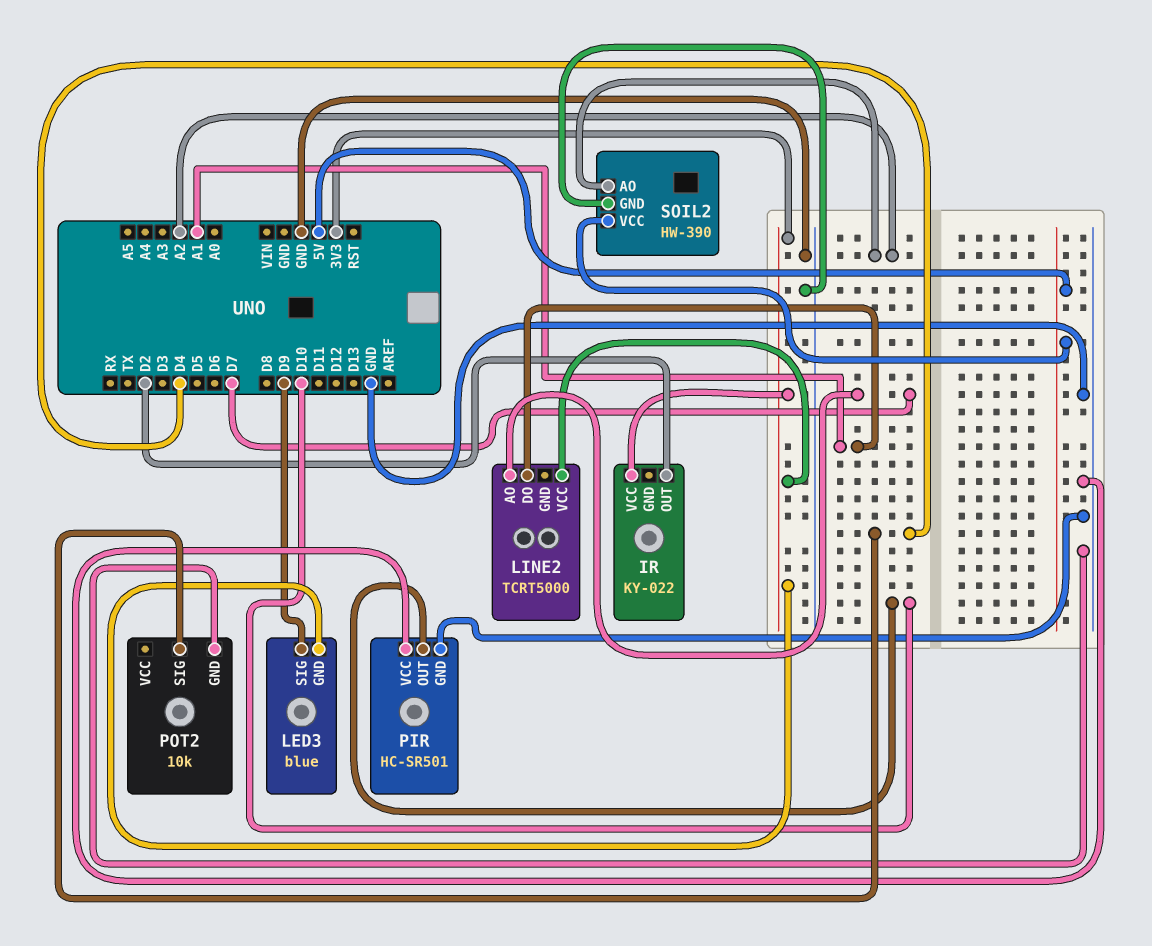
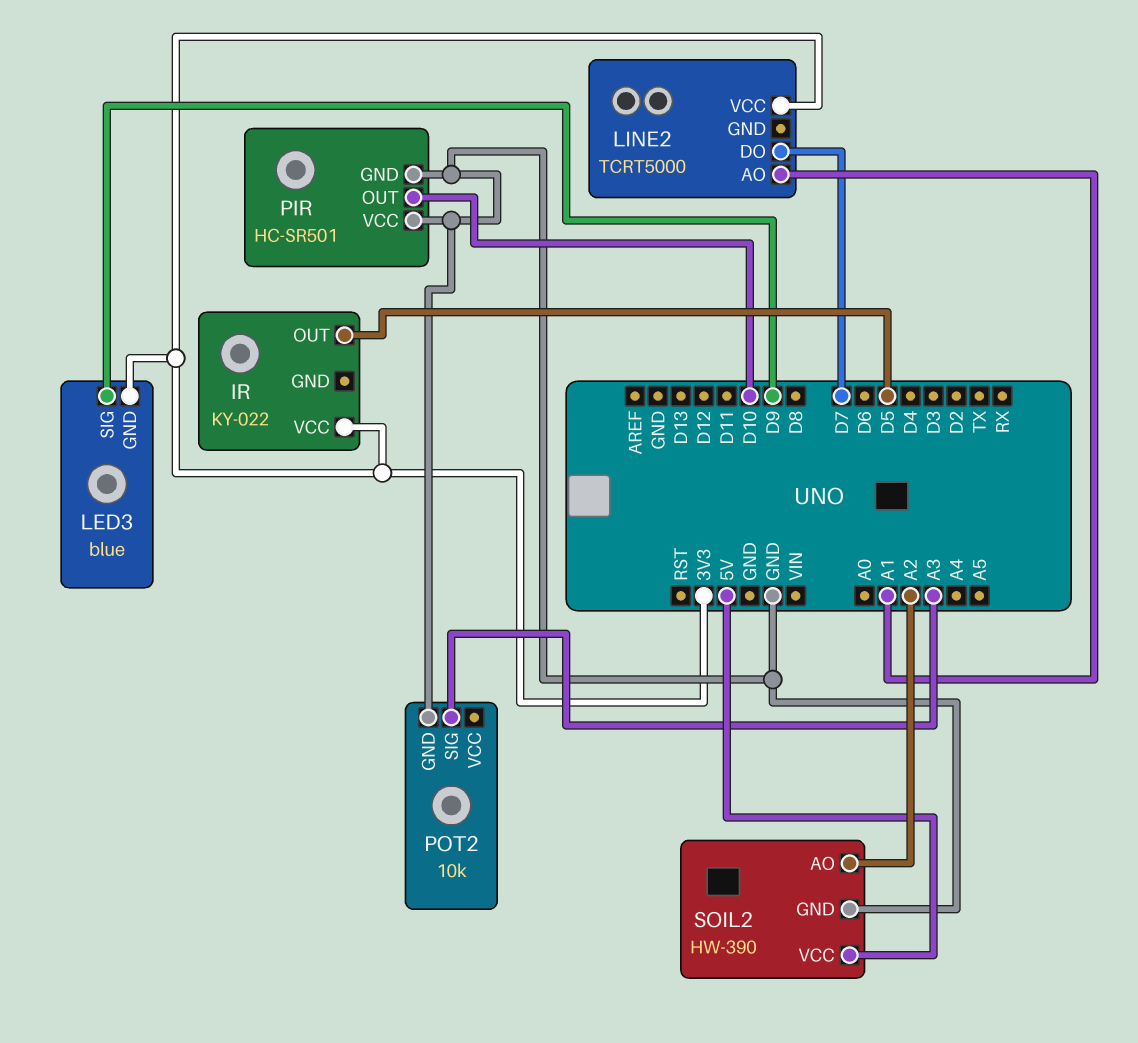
IR pin OUT: D2 -> D5
LINE2 pin AO: D7 -> A1
LINE2 pin DO: A1 -> D7
POT2 pin SIG: D4 -> A3

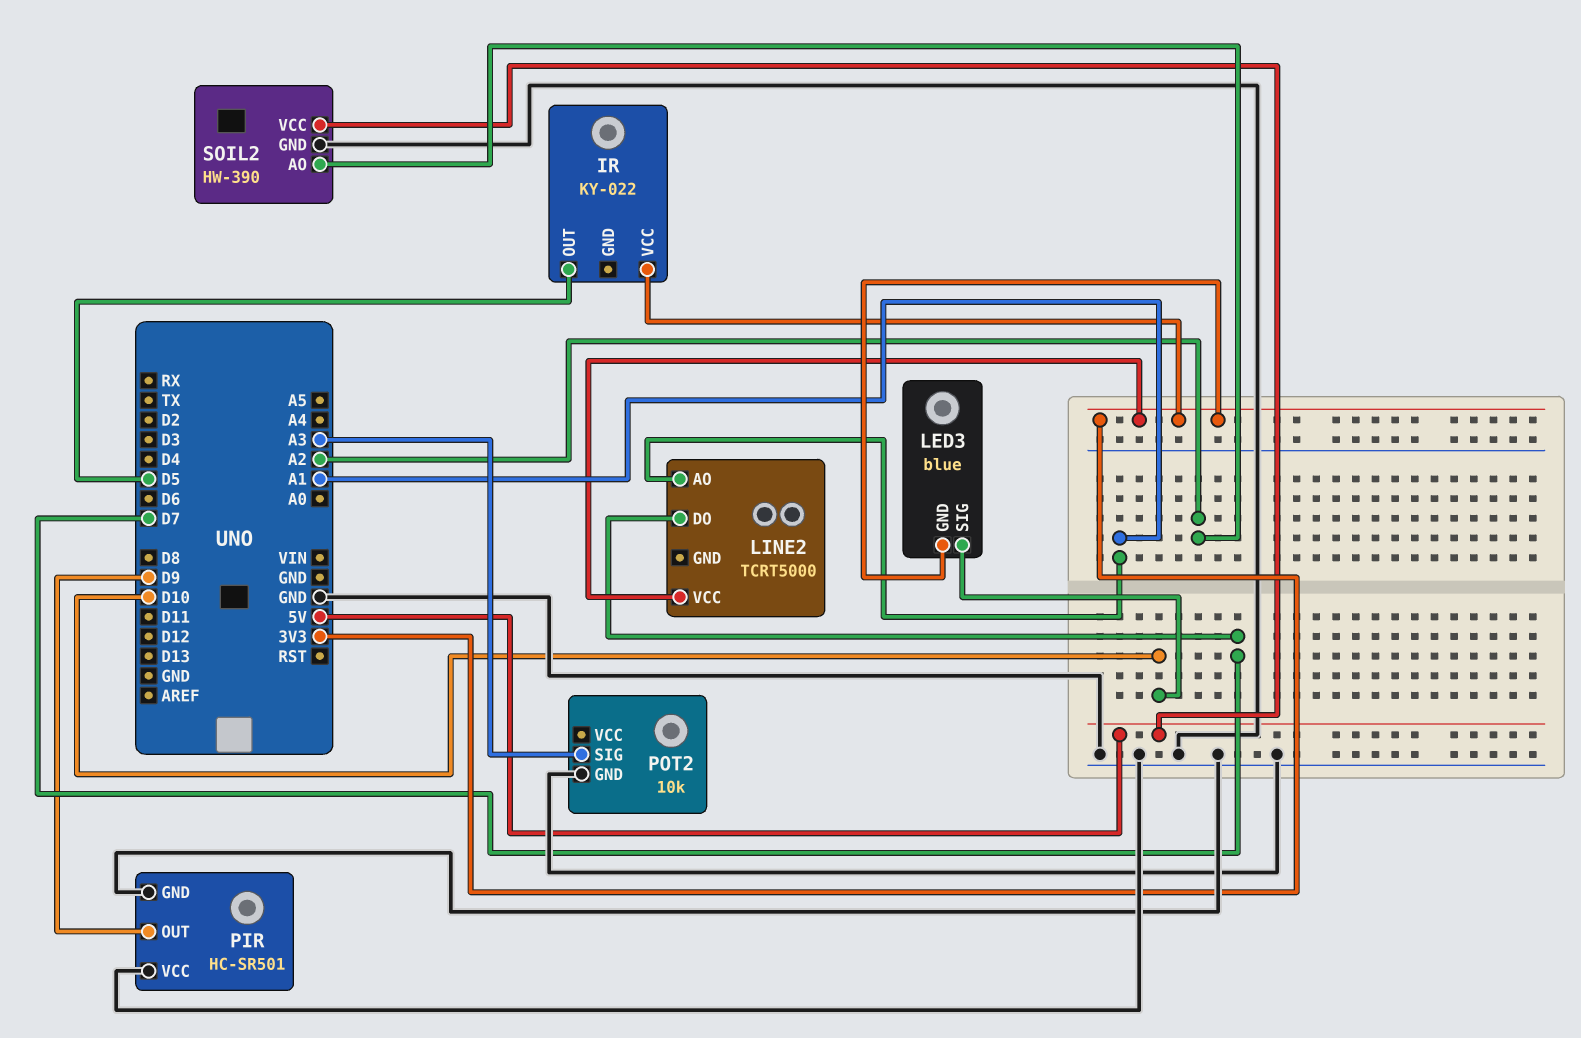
LED3 pin SIG: D9 -> D10
PIR pin OUT: D10 -> D9

